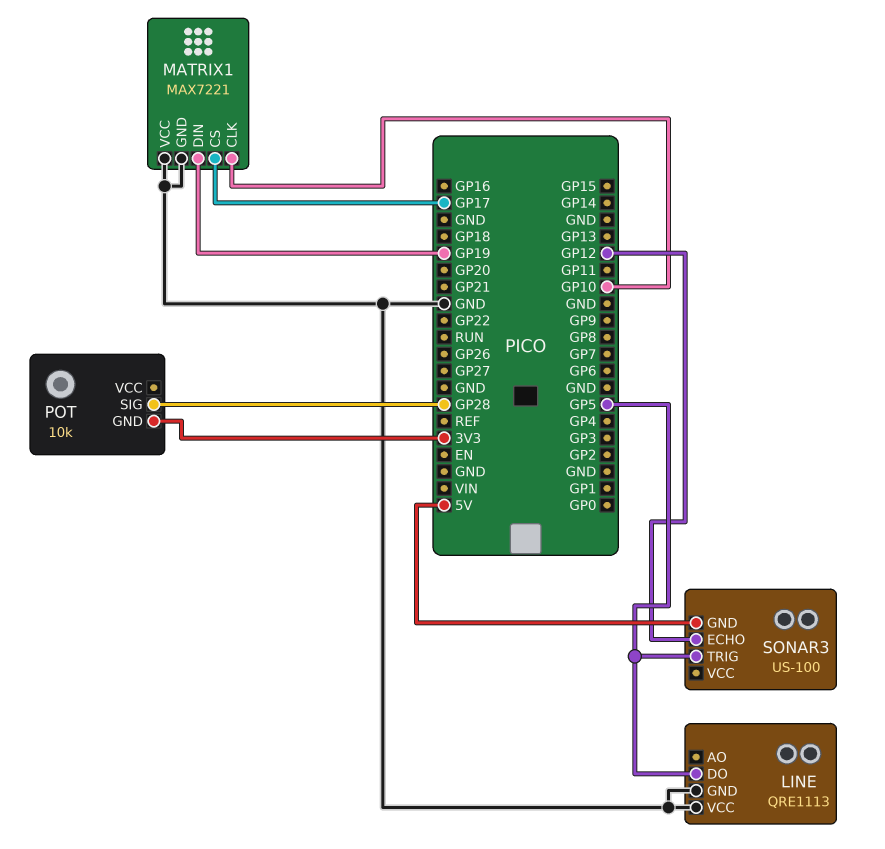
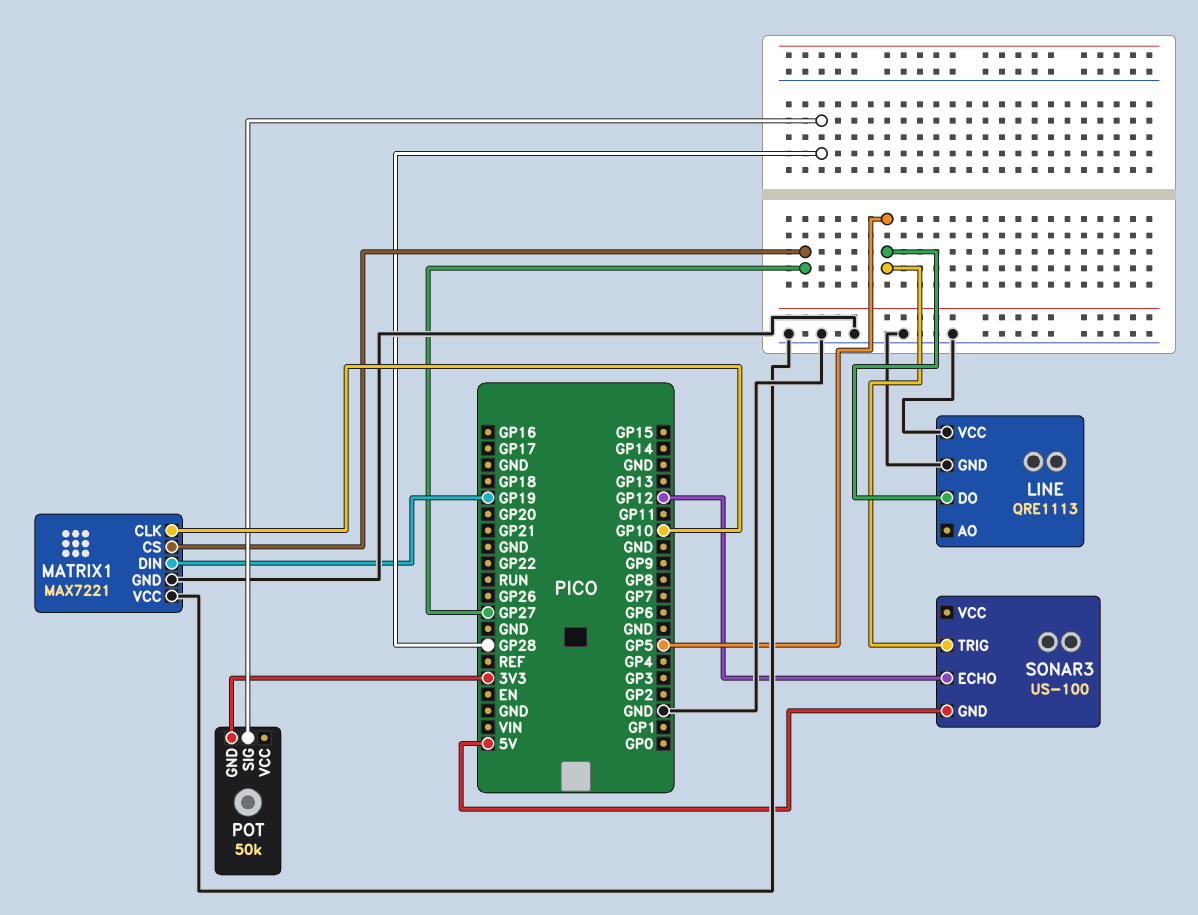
MATRIX1 pin CS: GP17 -> GP27
POT: 10k -> 50k

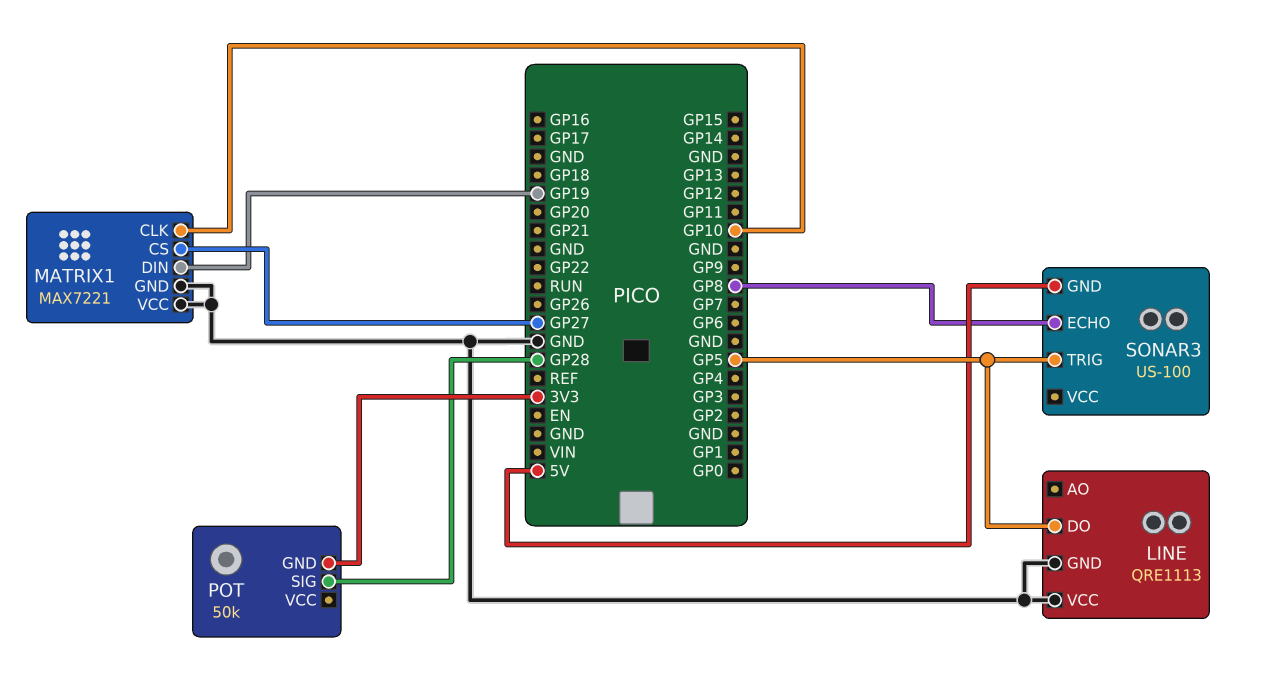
SONAR3 pin ECHO: GP12 -> GP8

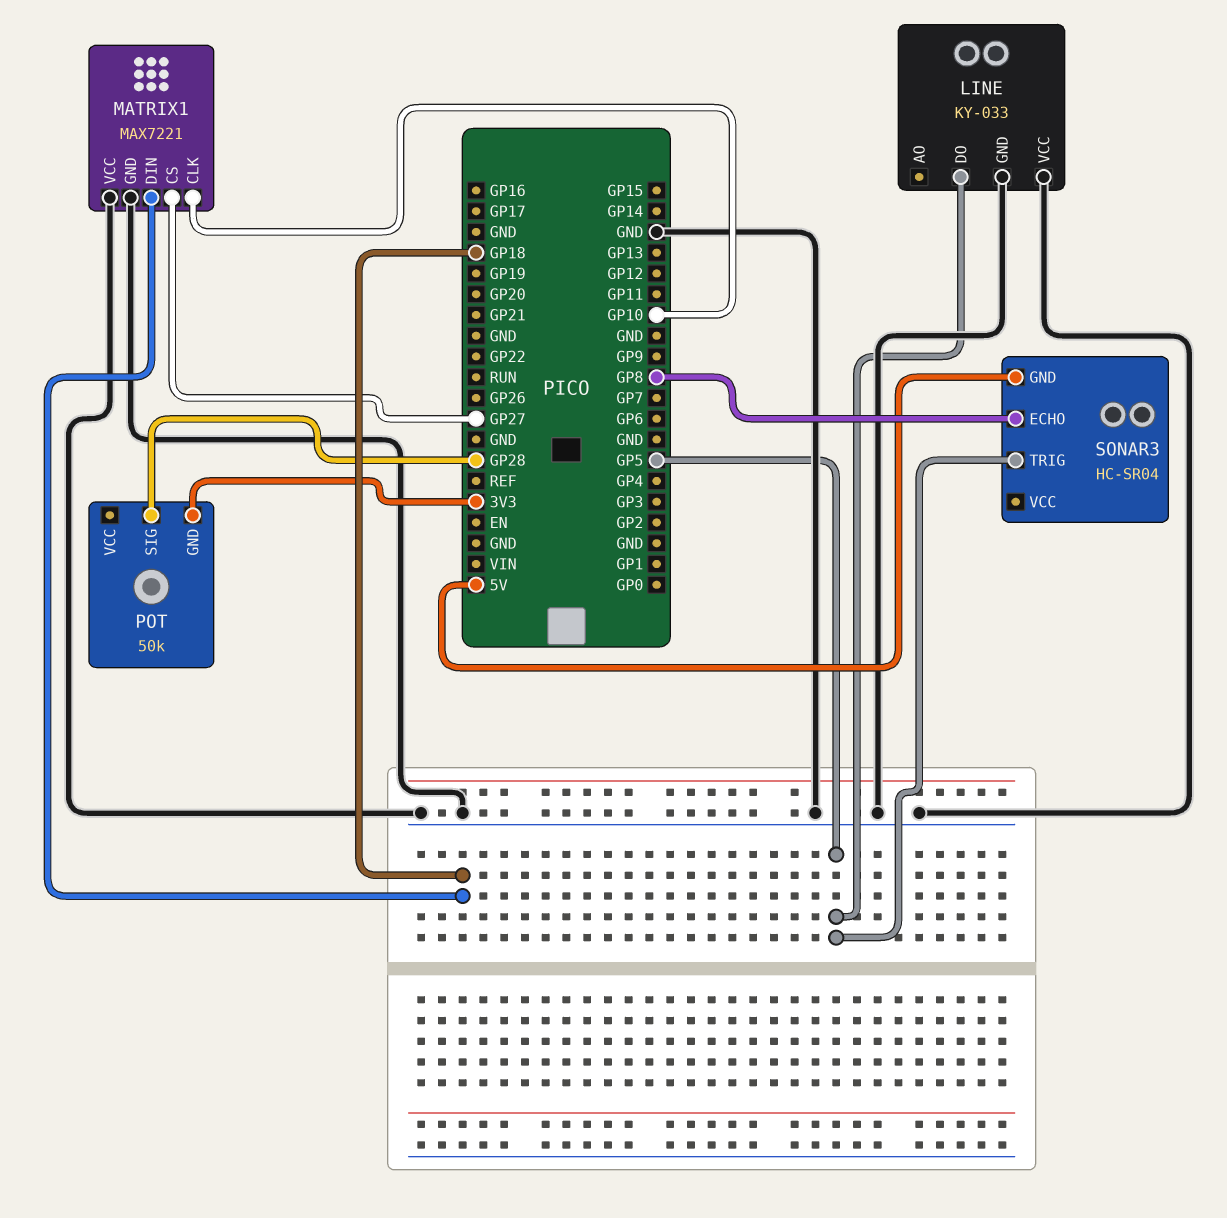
LINE: QRE1113 -> KY-033
MATRIX1 pin DIN: GP19 -> GP18
SONAR3: US-100 -> HC-SR04

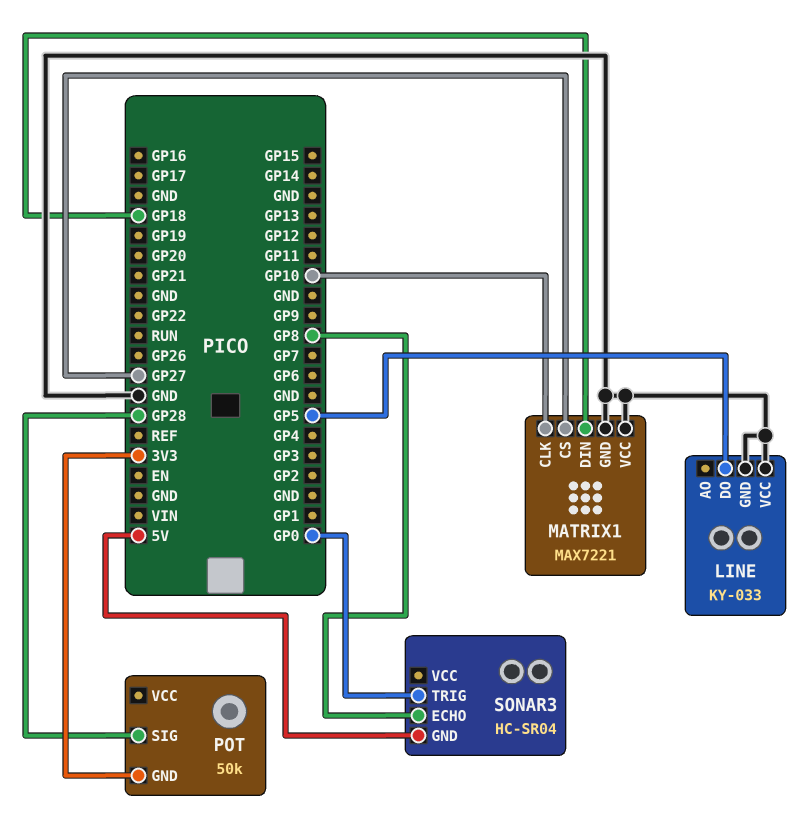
SONAR3 pin TRIG: GP5 -> GP0

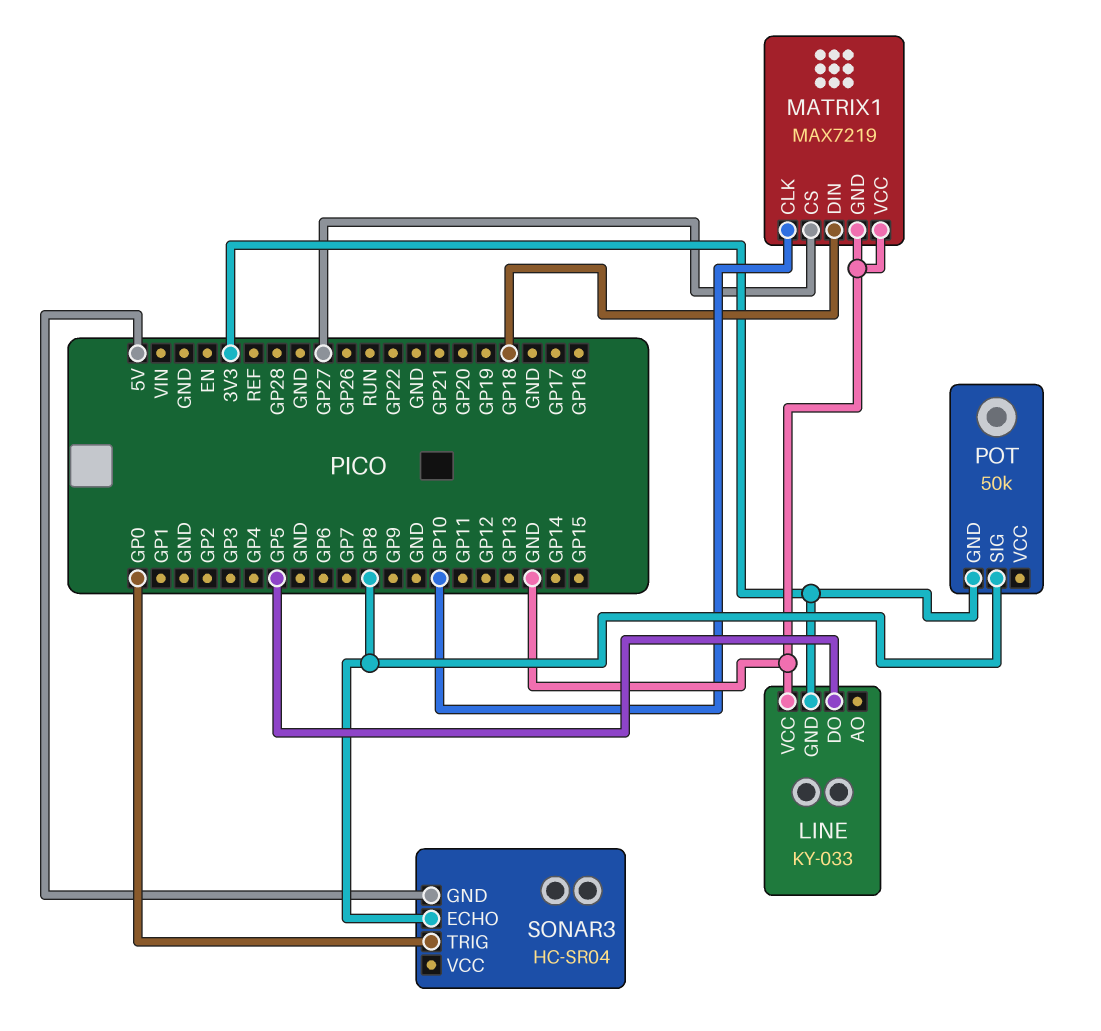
LINE pin GND: GND -> 3V3
MATRIX1: MAX7221 -> MAX7219
POT pin SIG: GP28 -> GP8

